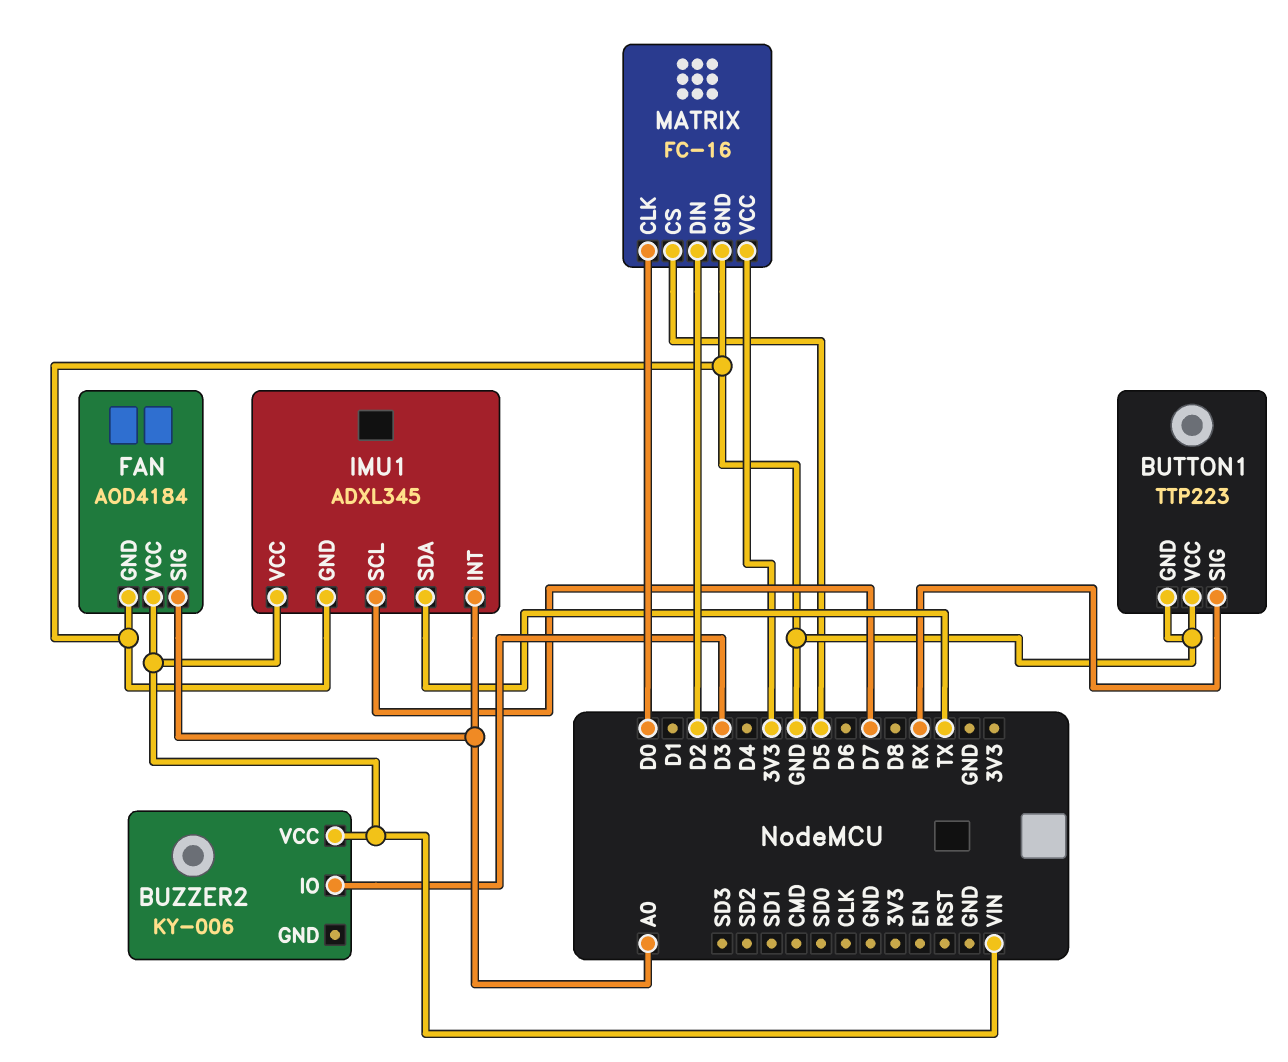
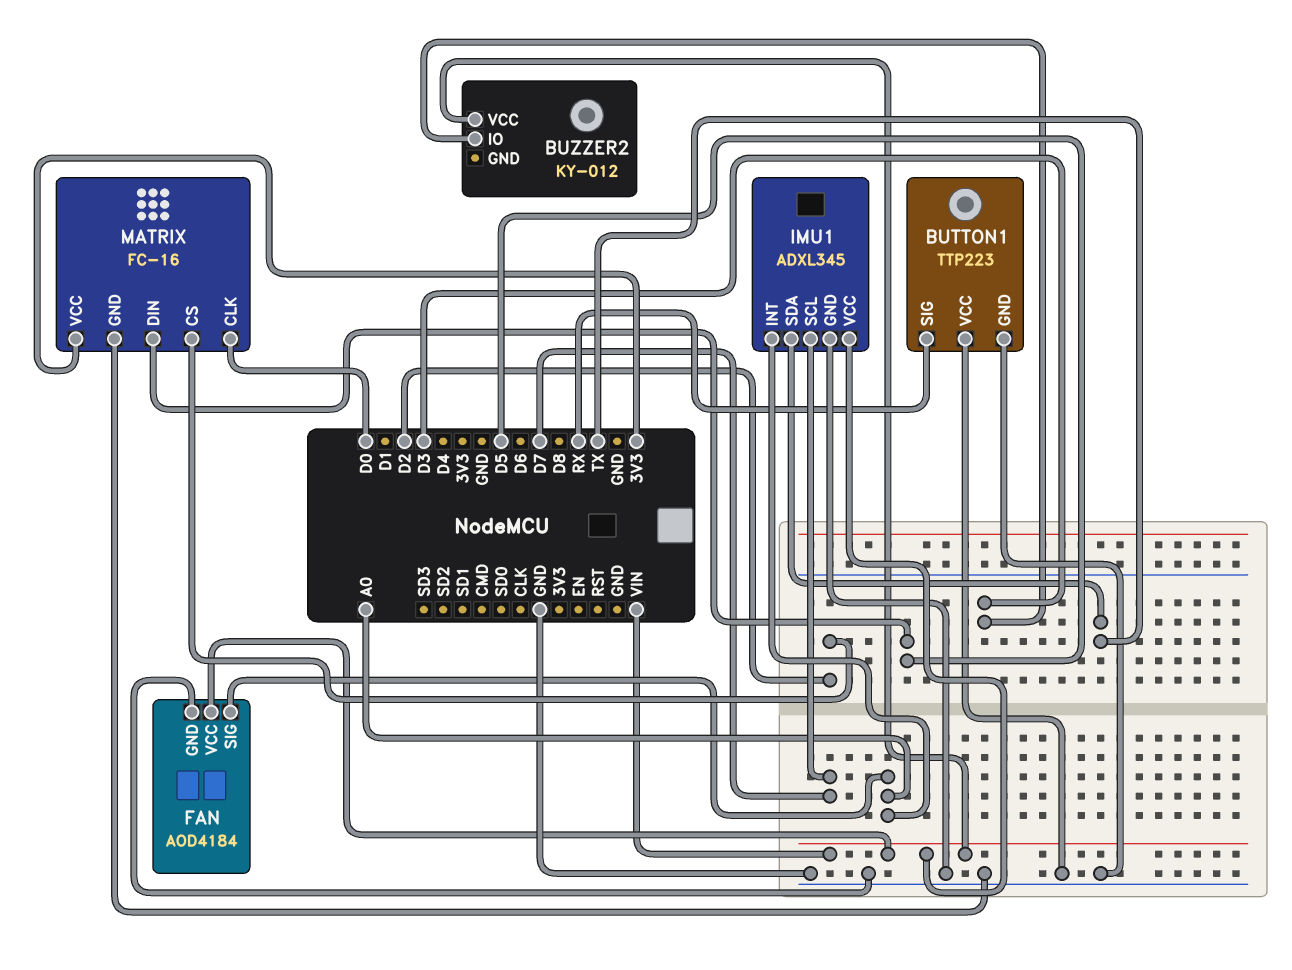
BUZZER2: KY-006 -> KY-012
MATRIX pin CS: D5 -> D2
MATRIX pin DIN: D2 -> D5

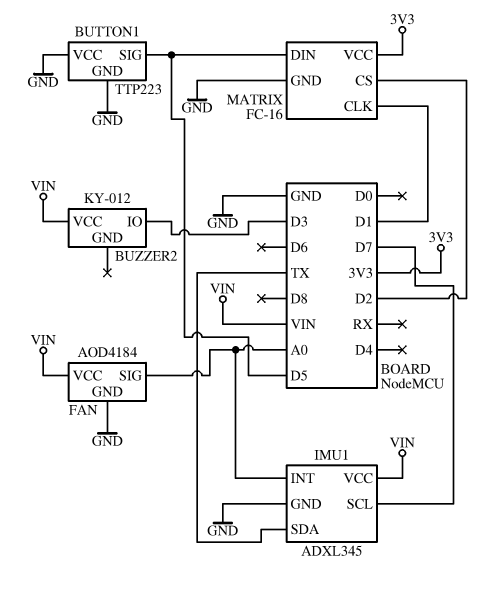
BUTTON1 pin SIG: RX -> D5
MATRIX pin CLK: D0 -> D1

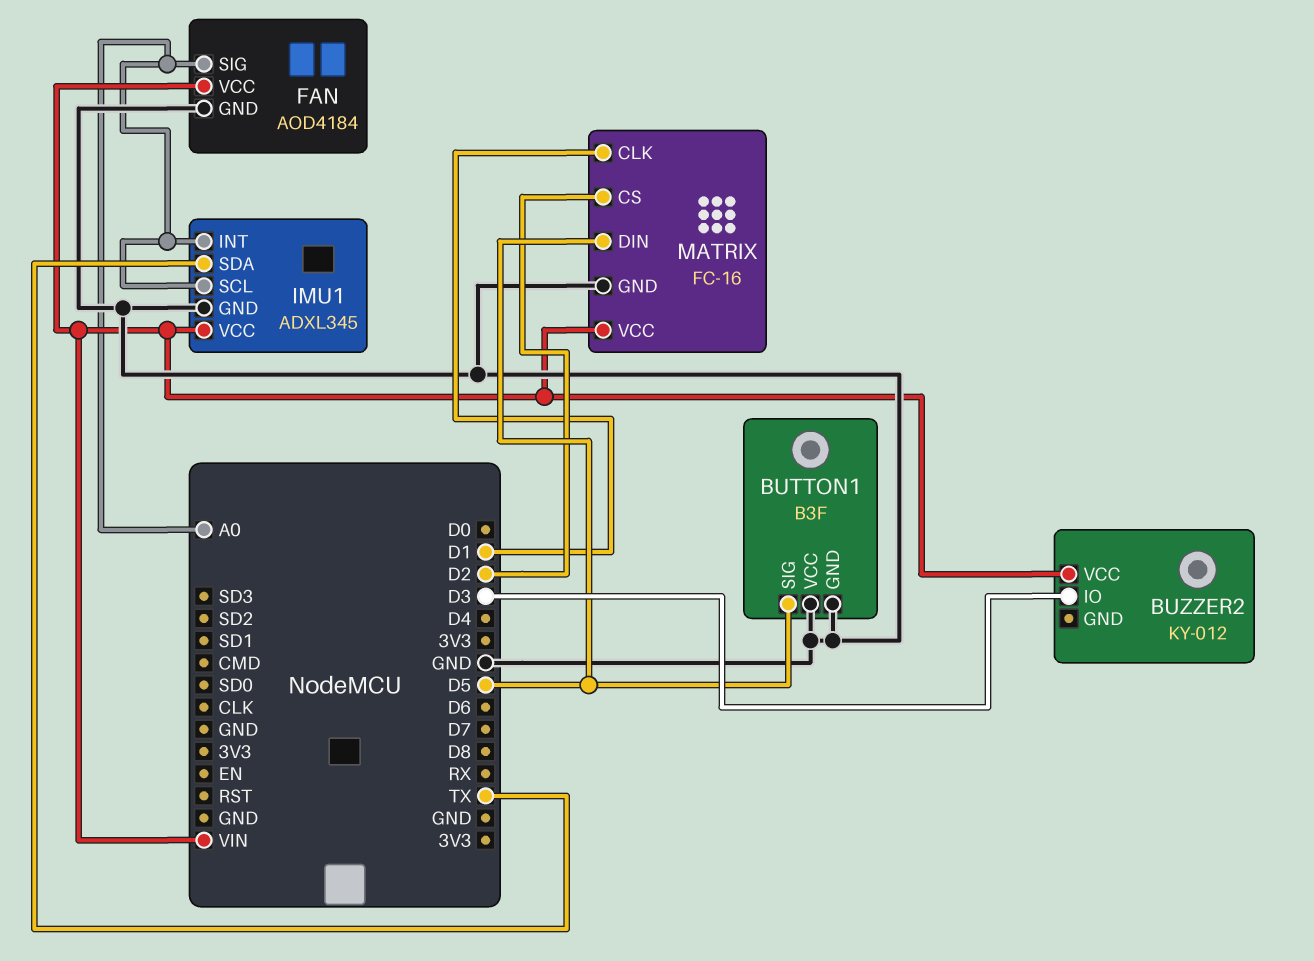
BUTTON1: TTP223 -> B3F
IMU1 pin SCL: D7 -> A0
MATRIX pin VCC: 3V3 -> VIN

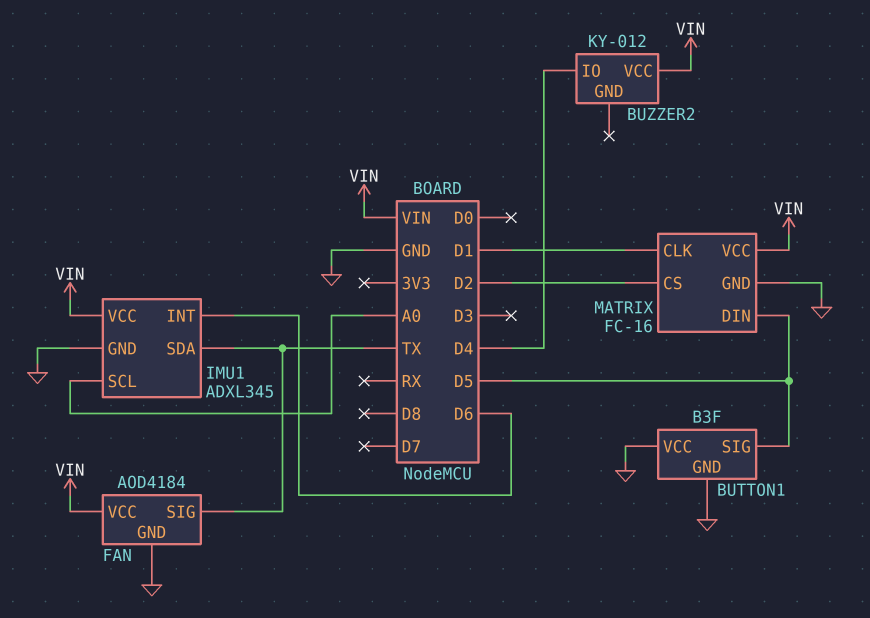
BUZZER2 pin IO: D3 -> D4
FAN pin SIG: A0 -> TX
IMU1 pin INT: A0 -> D6

